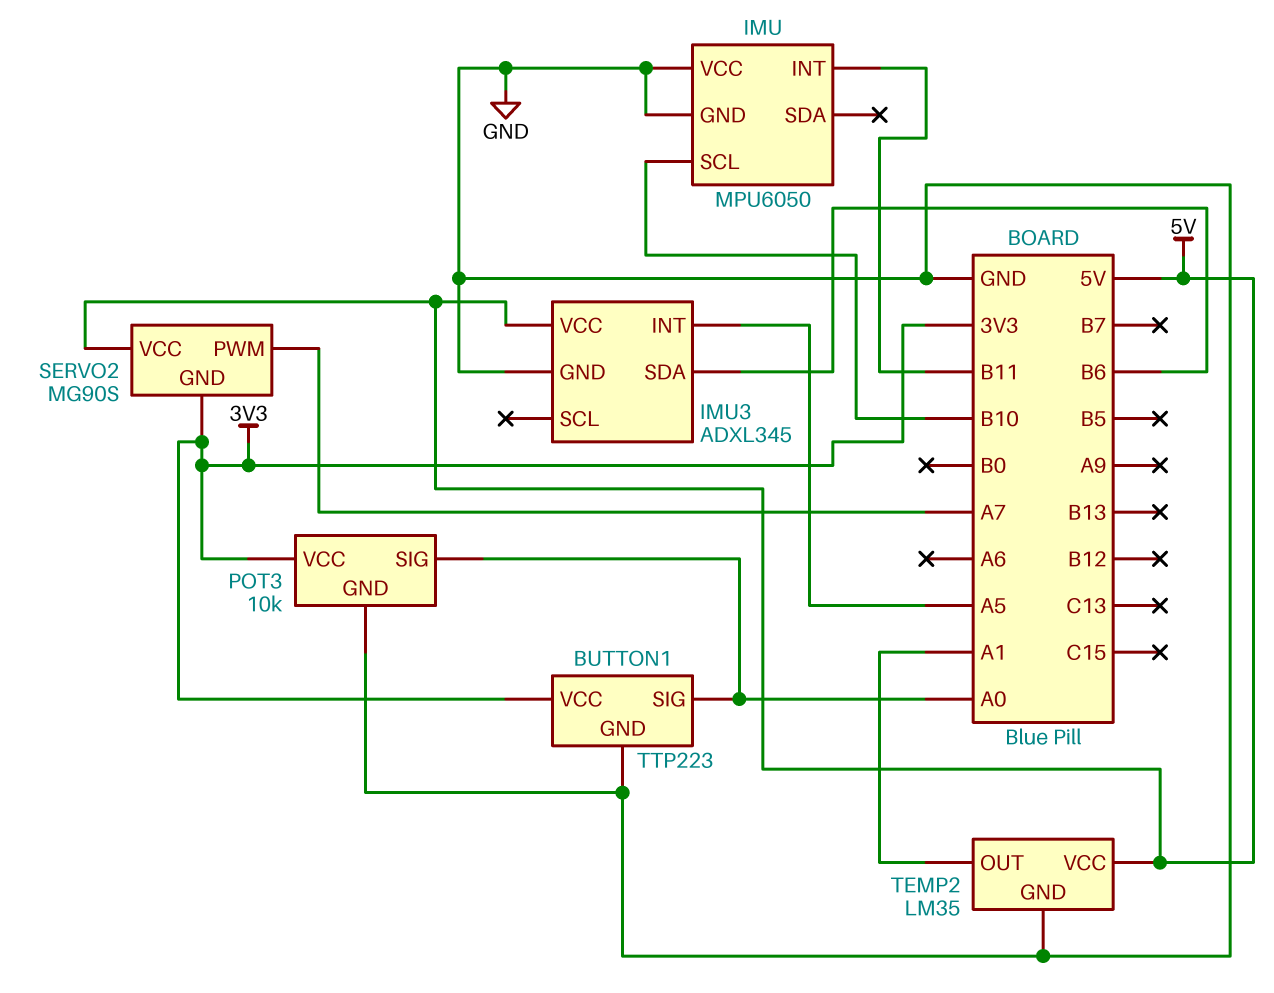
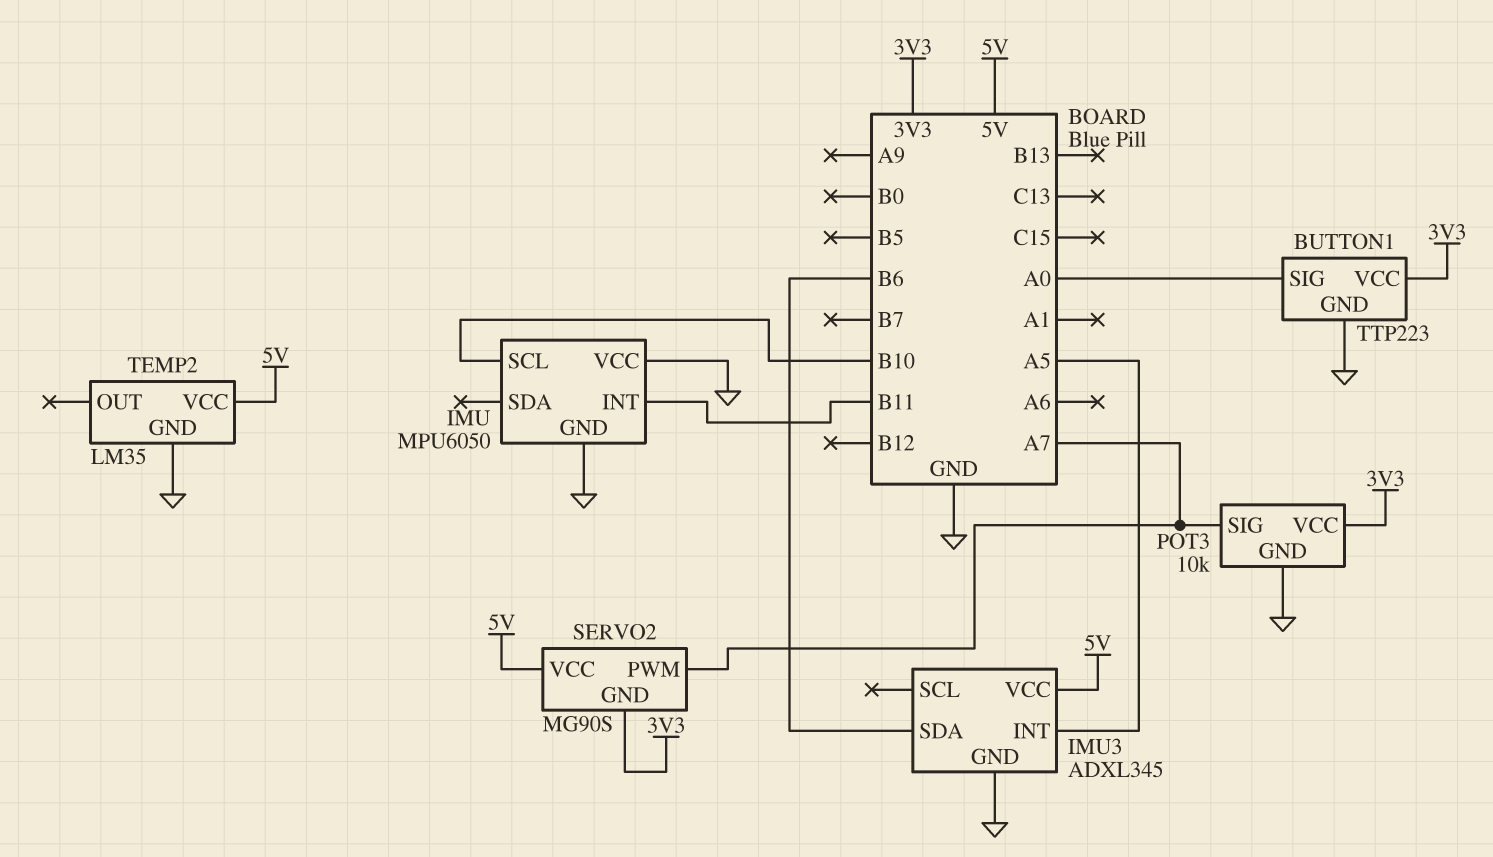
POT3 pin SIG: A0 -> A7
TEMP2 pin OUT: A1 -> none

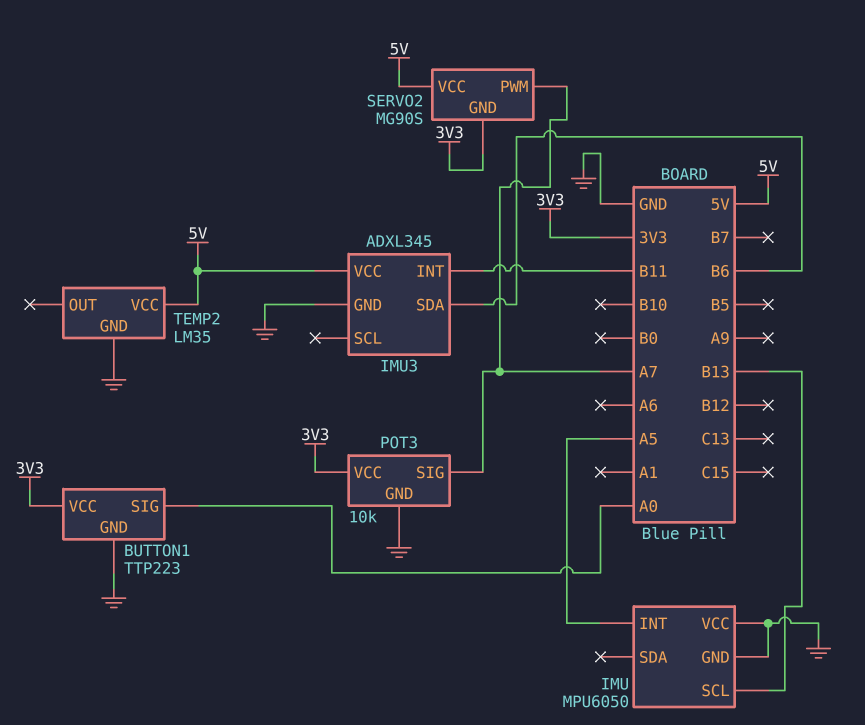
IMU pin INT: B11 -> A5
IMU pin SCL: B10 -> B13
IMU3 pin INT: A5 -> B11

